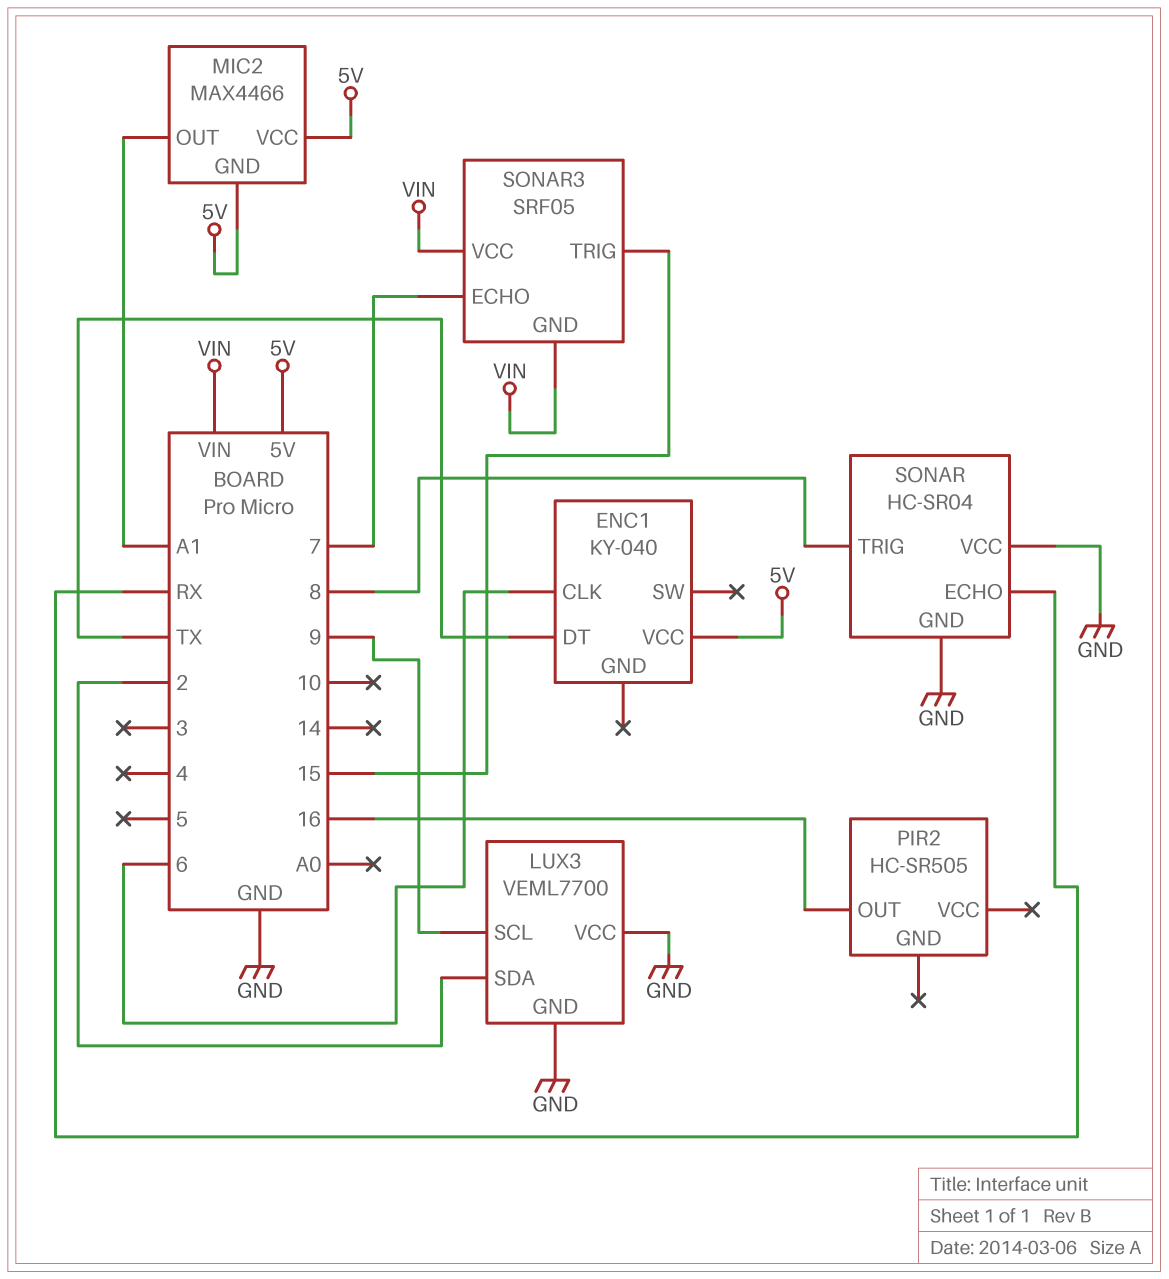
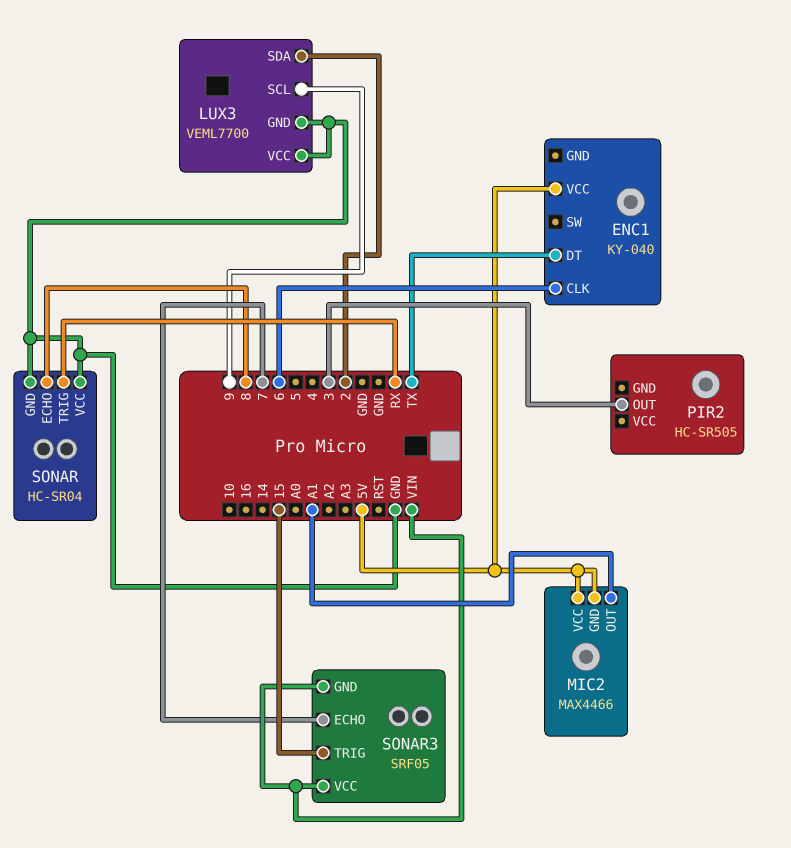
PIR2 pin OUT: 16 -> 3
SONAR pin ECHO: RX -> 8
SONAR pin TRIG: 8 -> RX

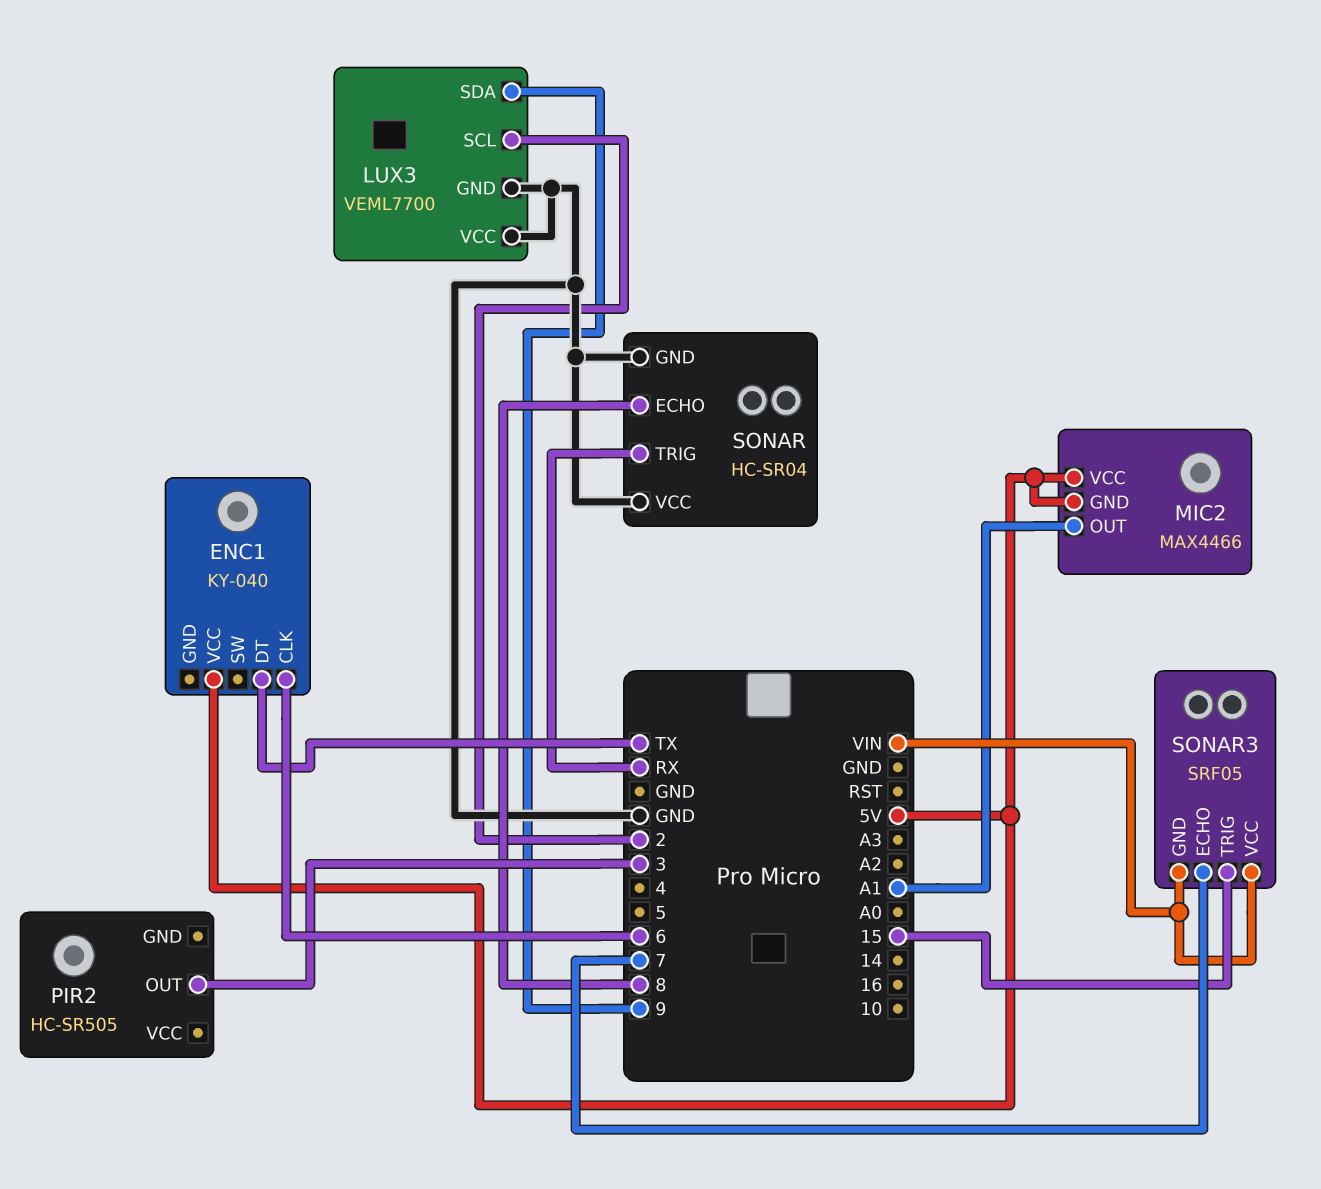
LUX3 pin SCL: 9 -> 2
LUX3 pin SDA: 2 -> 9

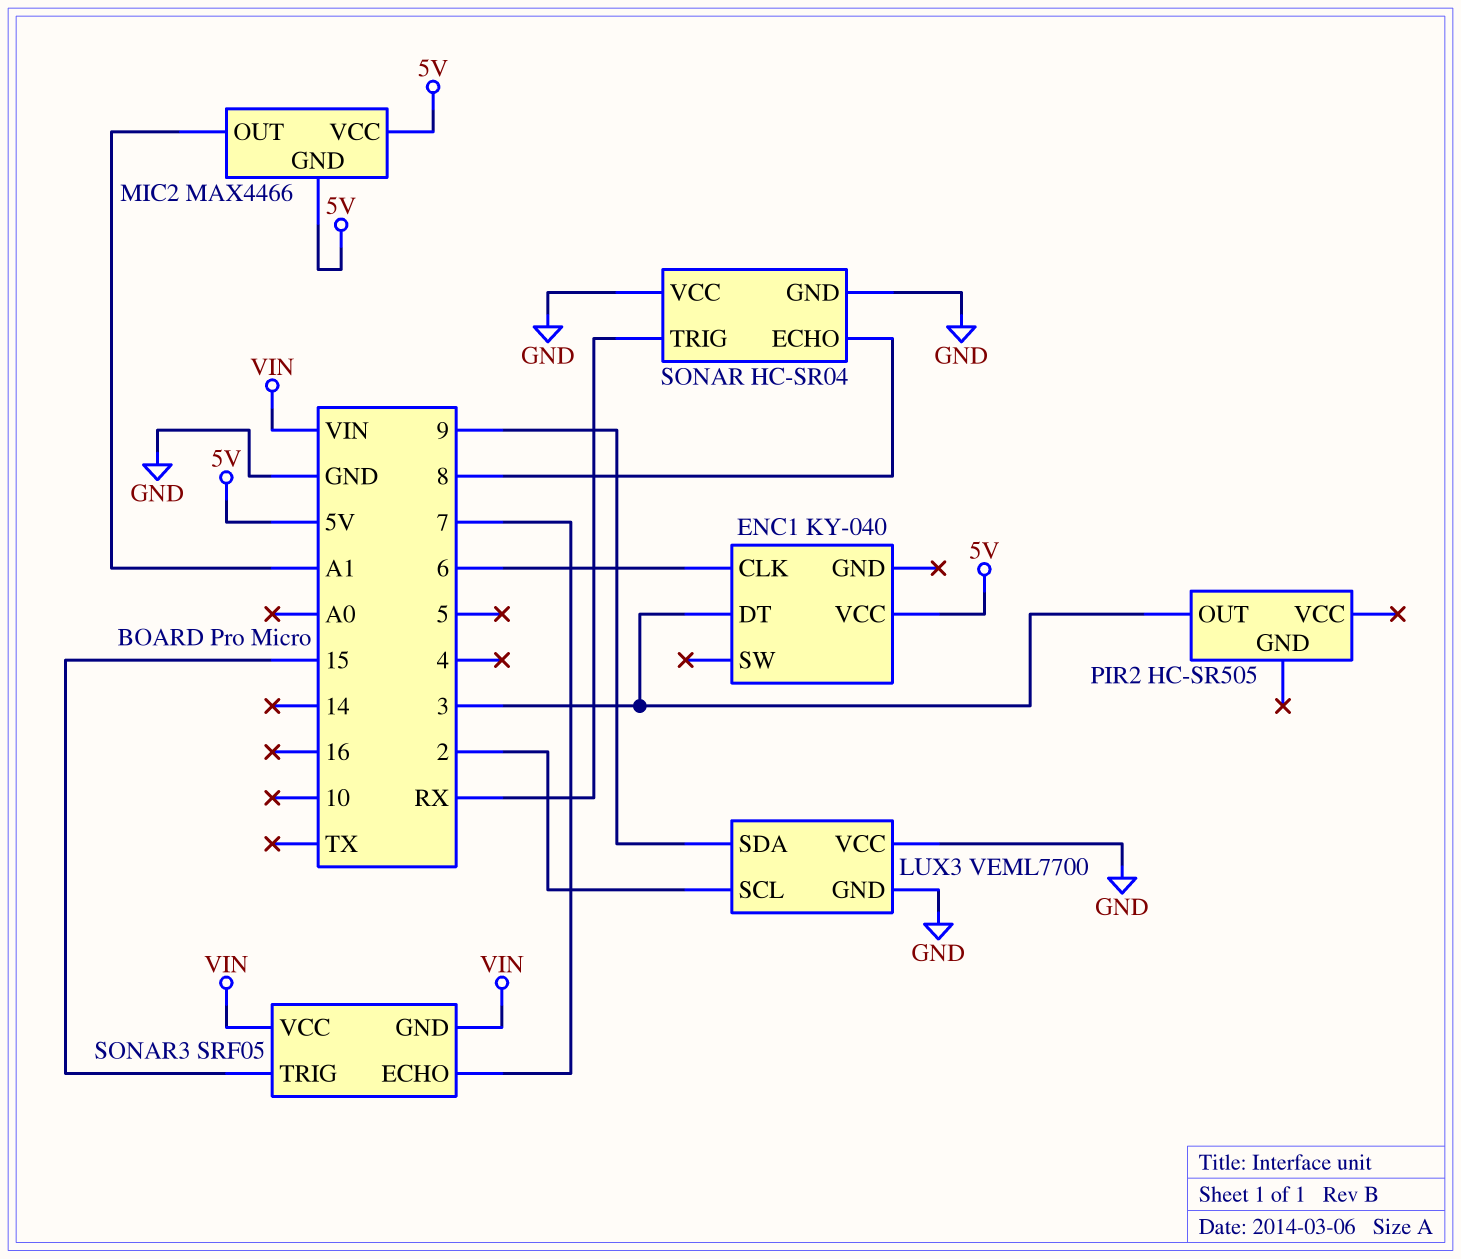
ENC1 pin DT: TX -> 3

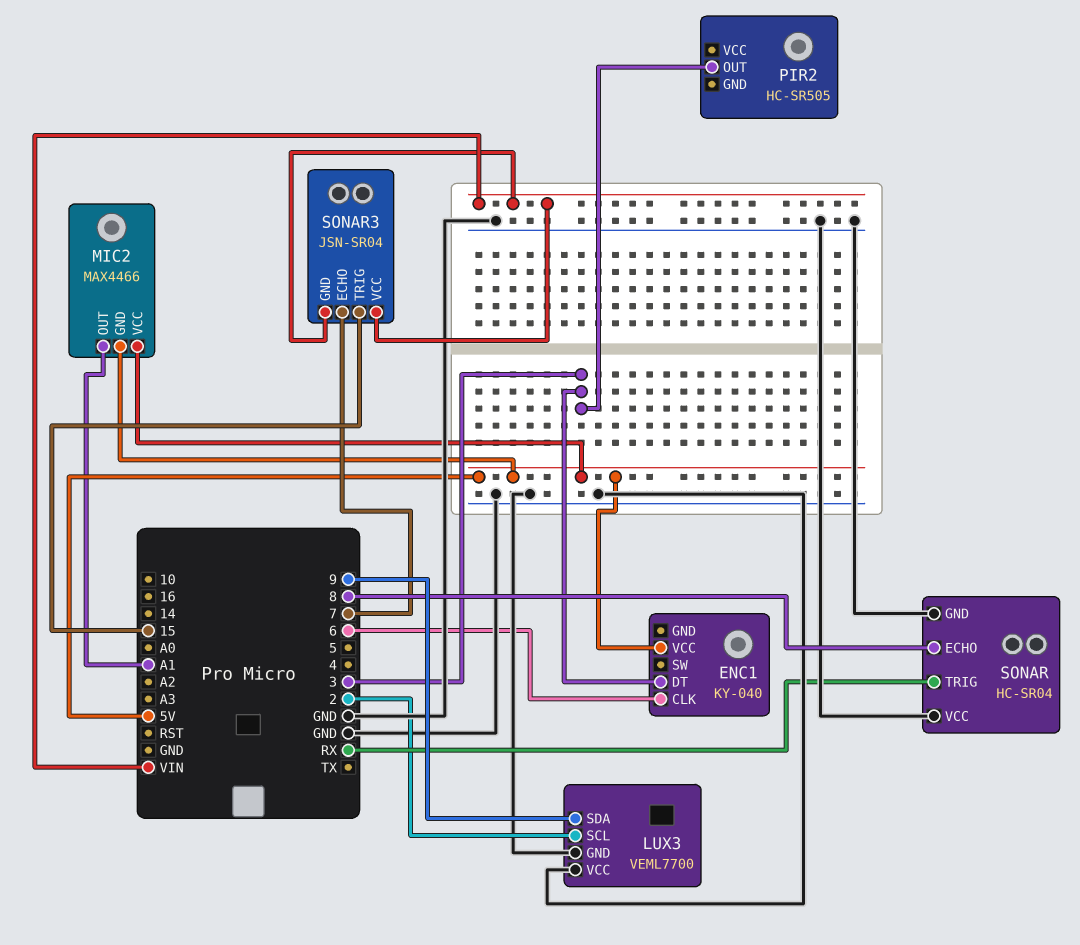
SONAR3: SRF05 -> JSN-SR04

